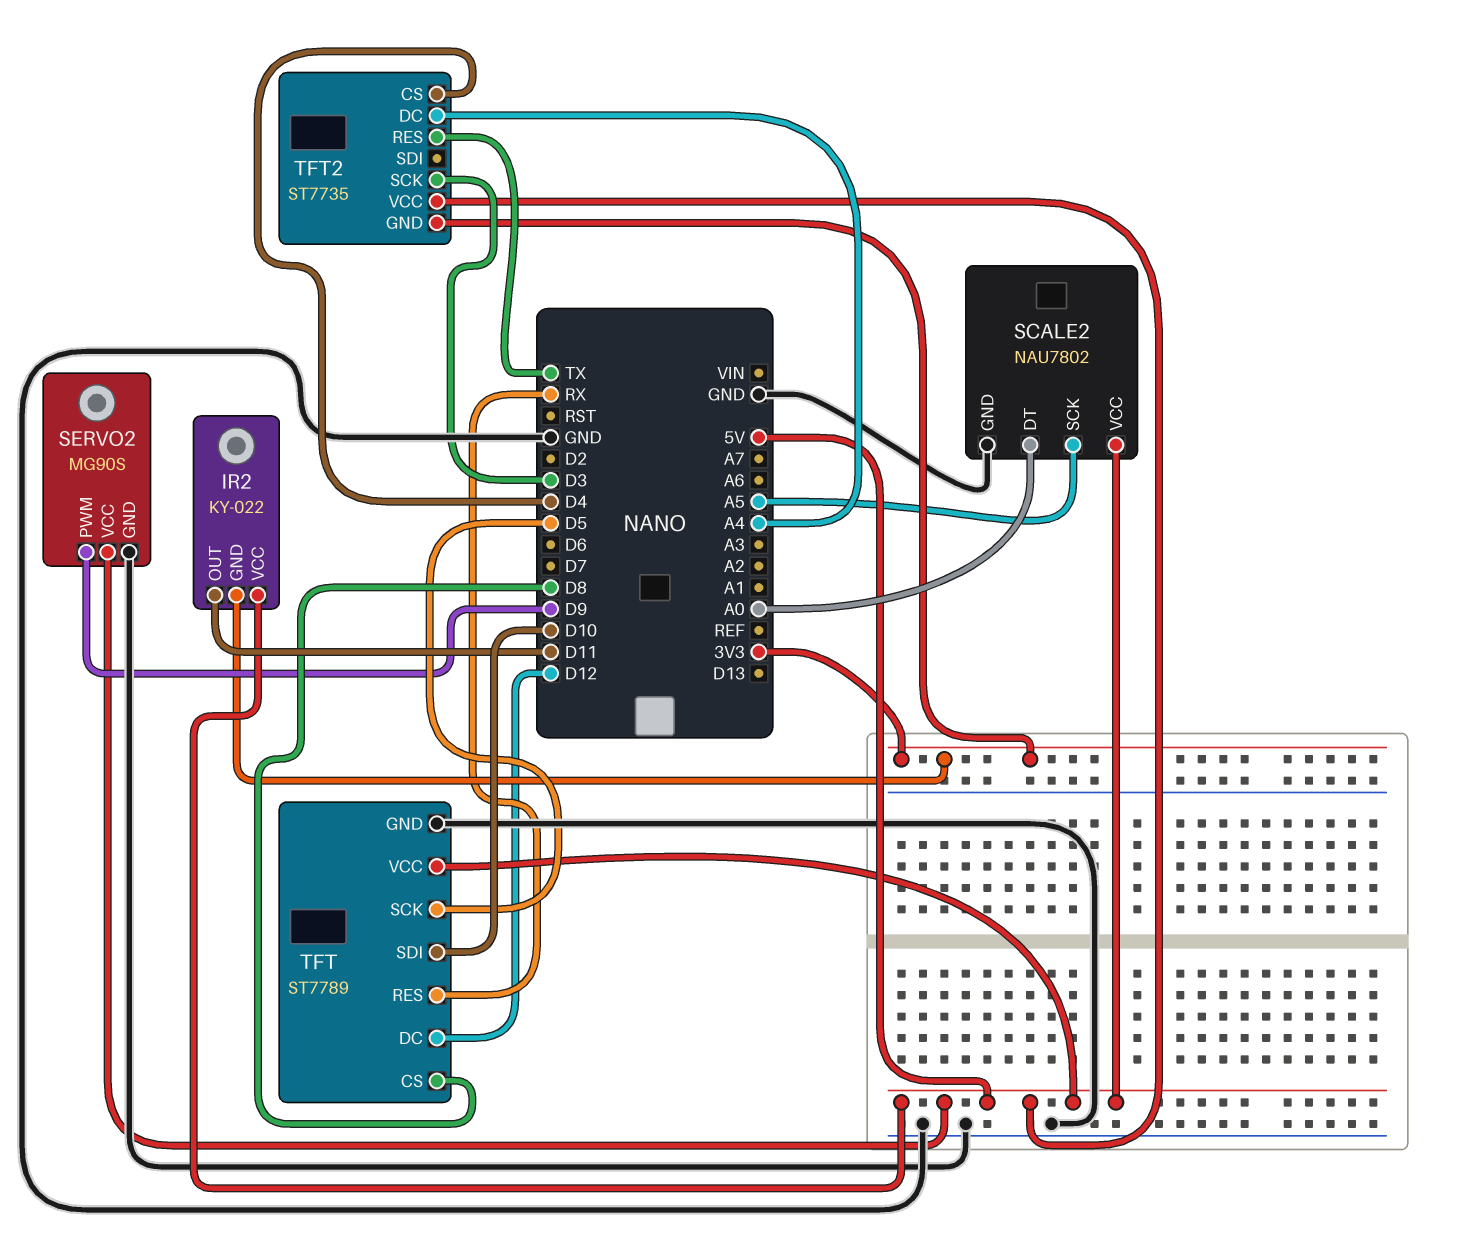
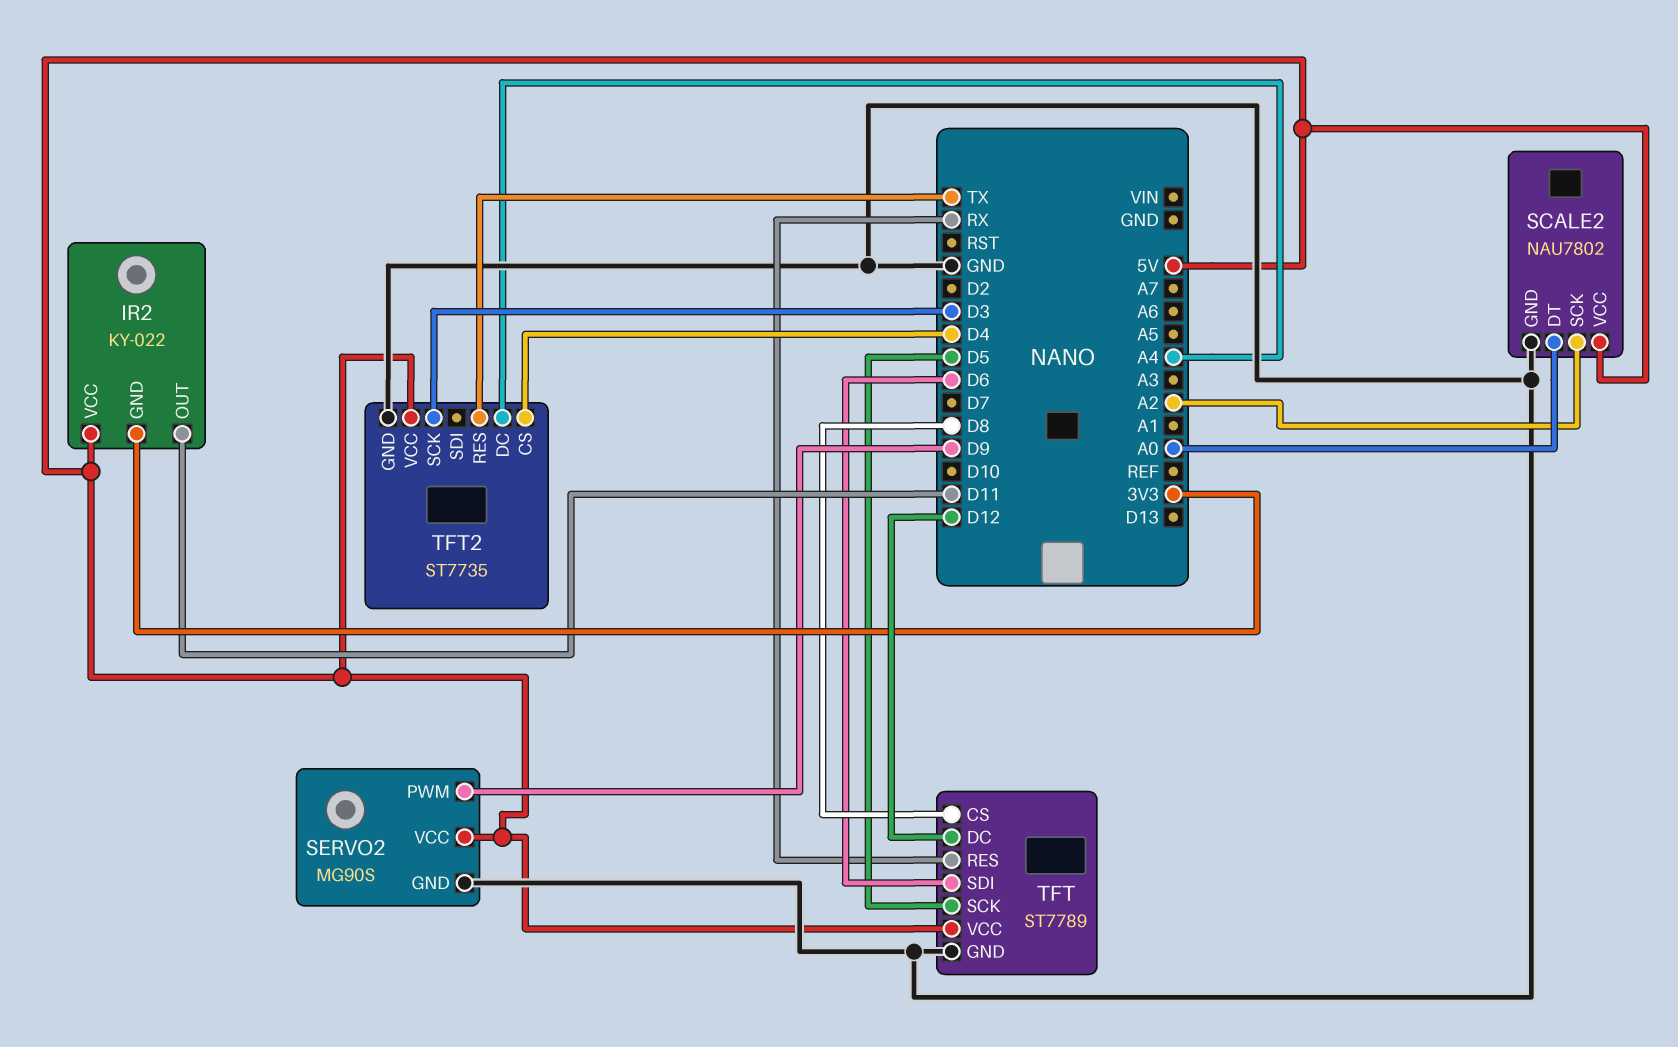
SCALE2 pin SCK: A5 -> A2
TFT pin SDI: D10 -> D6
TFT2 pin GND: 3V3 -> GND

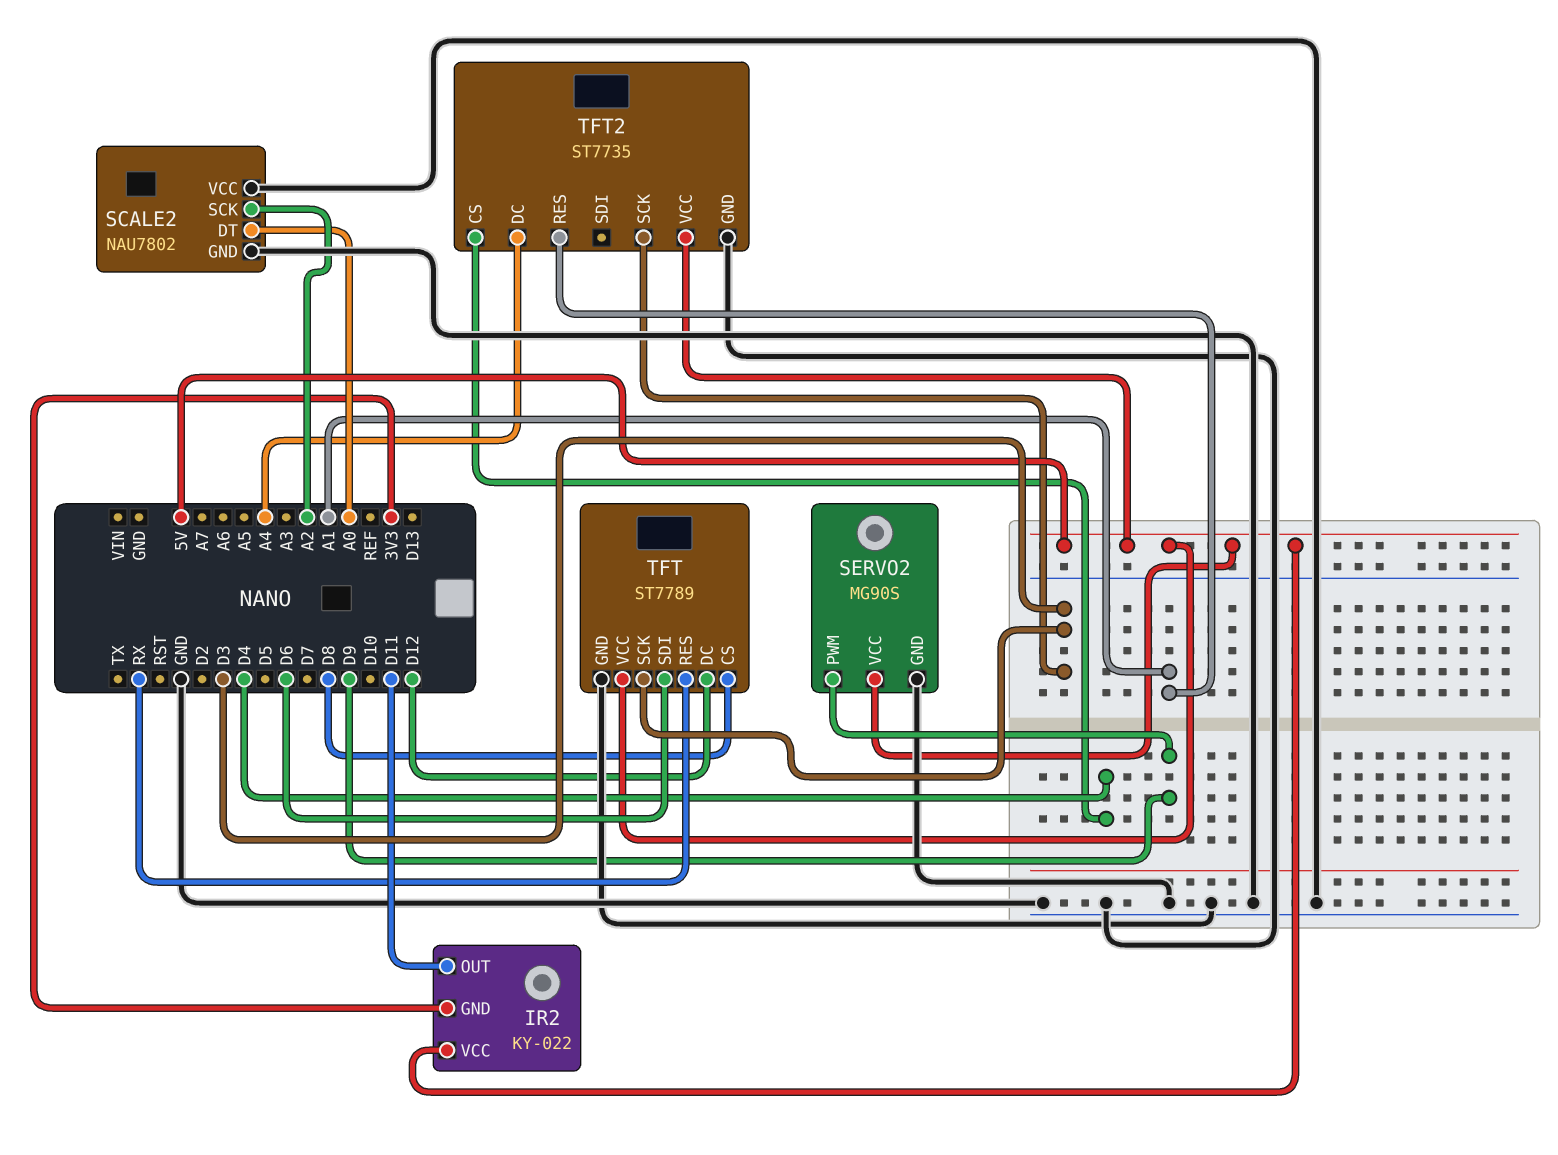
SCALE2 pin VCC: 5V -> GND
TFT pin SCK: D5 -> D3
TFT2 pin RES: TX -> A1

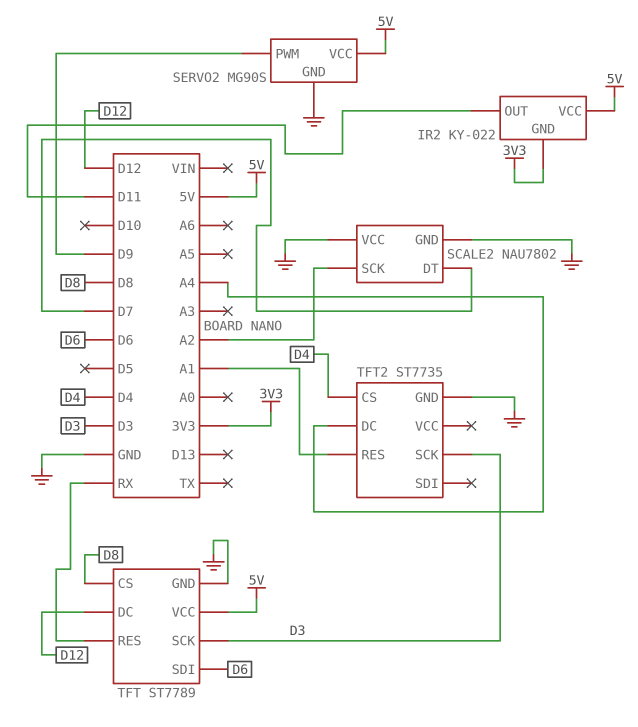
SCALE2 pin DT: A0 -> D7
TFT2 pin VCC: 5V -> none

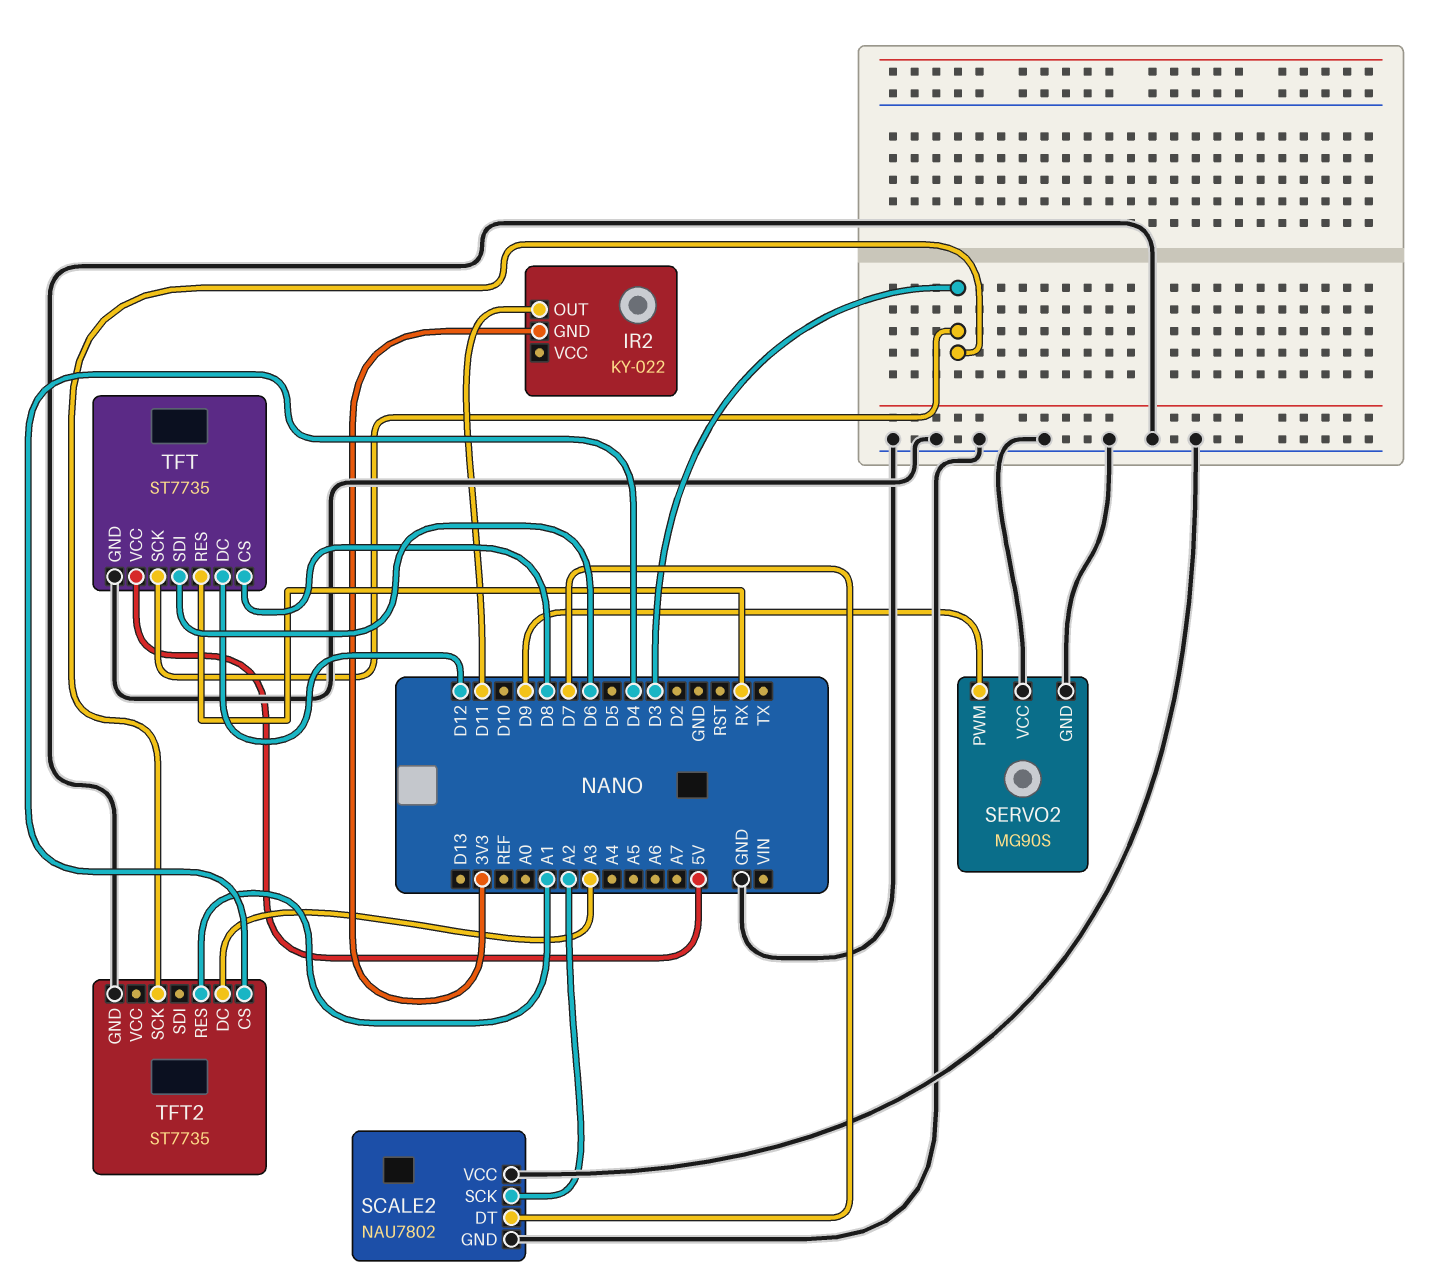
IR2 pin VCC: 5V -> none
SERVO2 pin VCC: 5V -> GND
TFT: ST7789 -> ST7735
TFT2 pin DC: A4 -> A3

